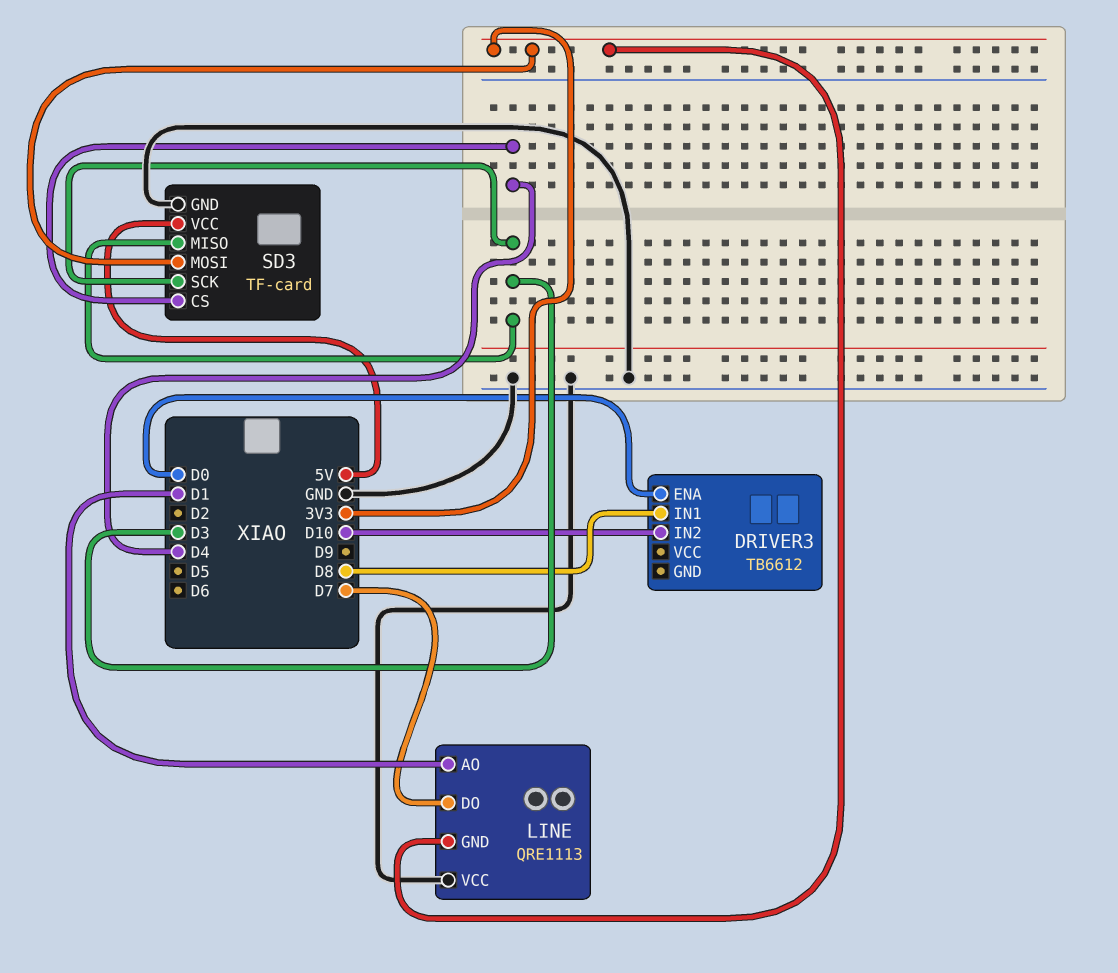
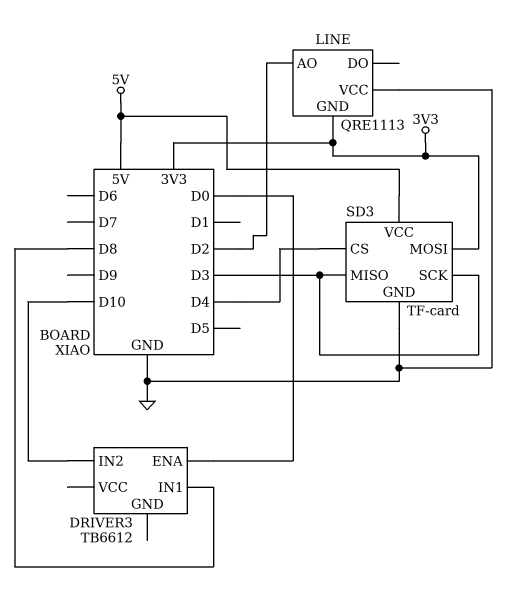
LINE pin AO: D1 -> D2
LINE pin DO: D7 -> none

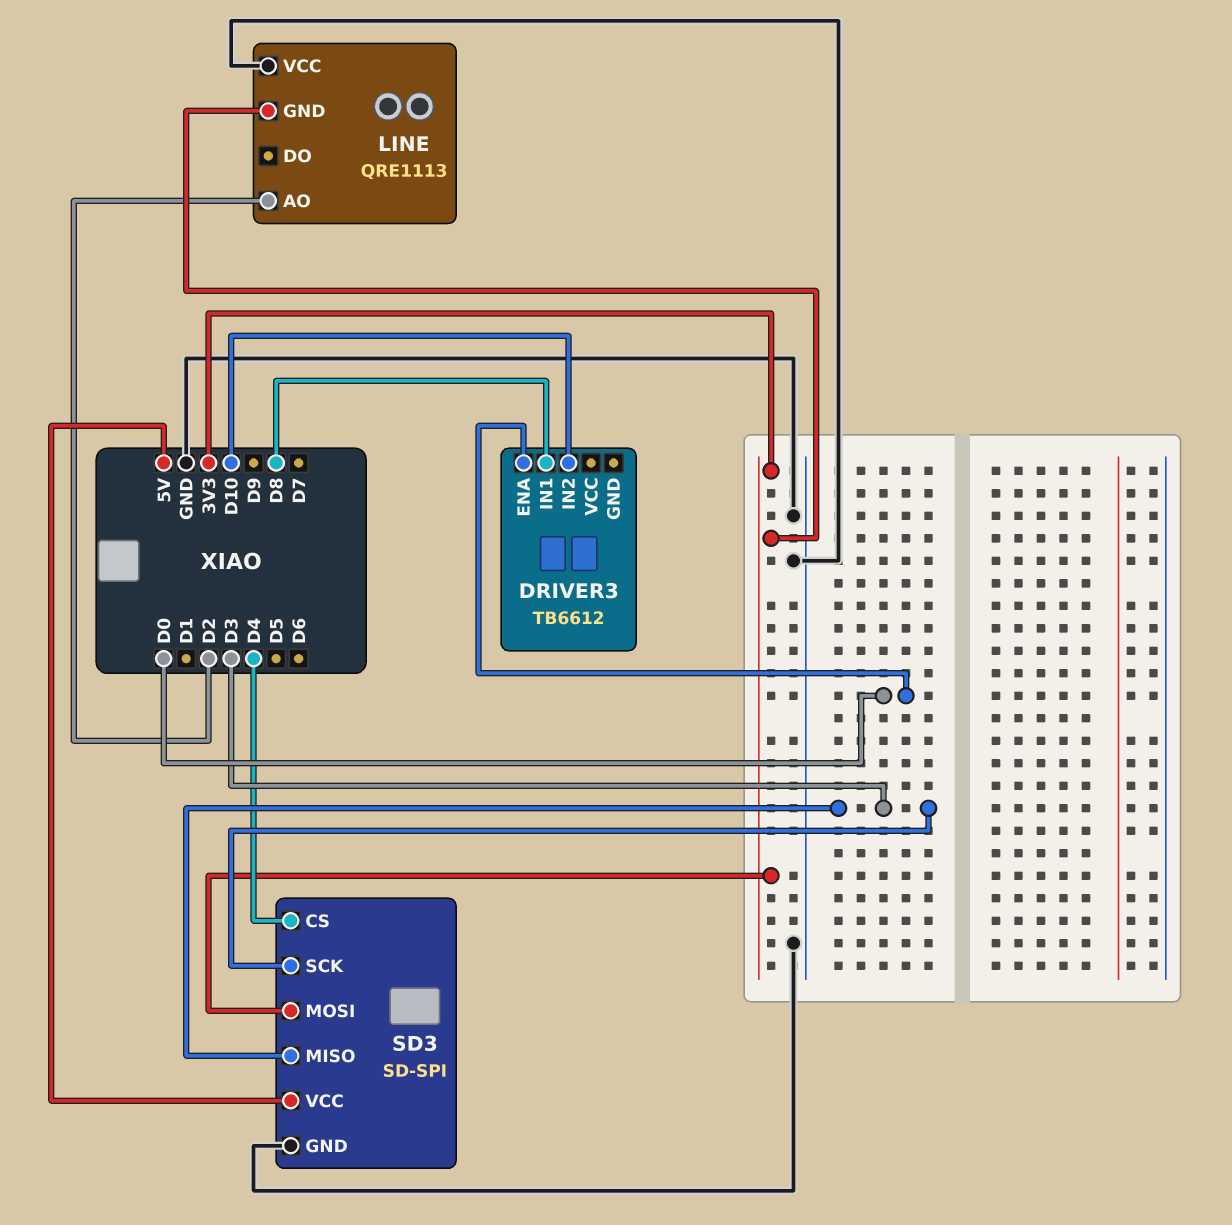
SD3: TF-card -> SD-SPI

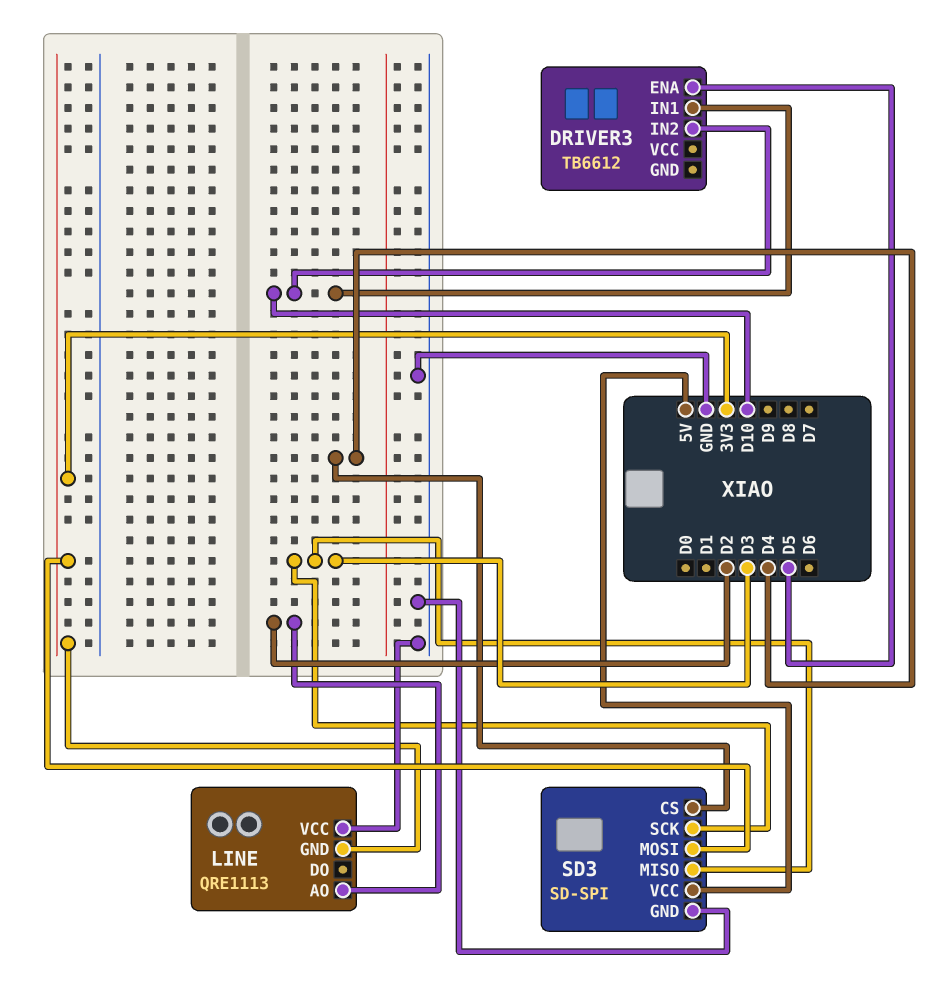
DRIVER3 pin ENA: D0 -> D5
DRIVER3 pin IN1: D8 -> D10

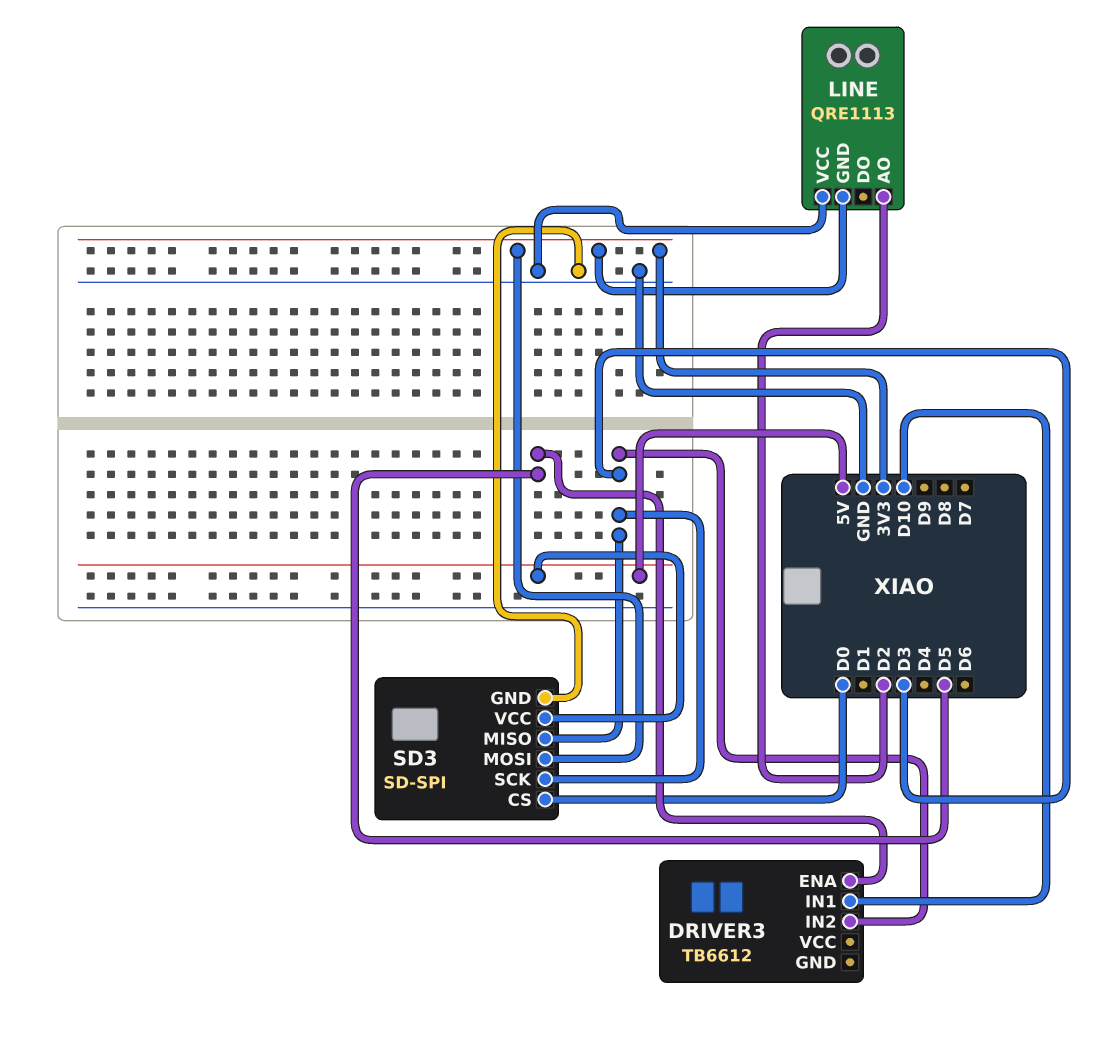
DRIVER3 pin IN2: D10 -> D3
SD3 pin CS: D4 -> D0

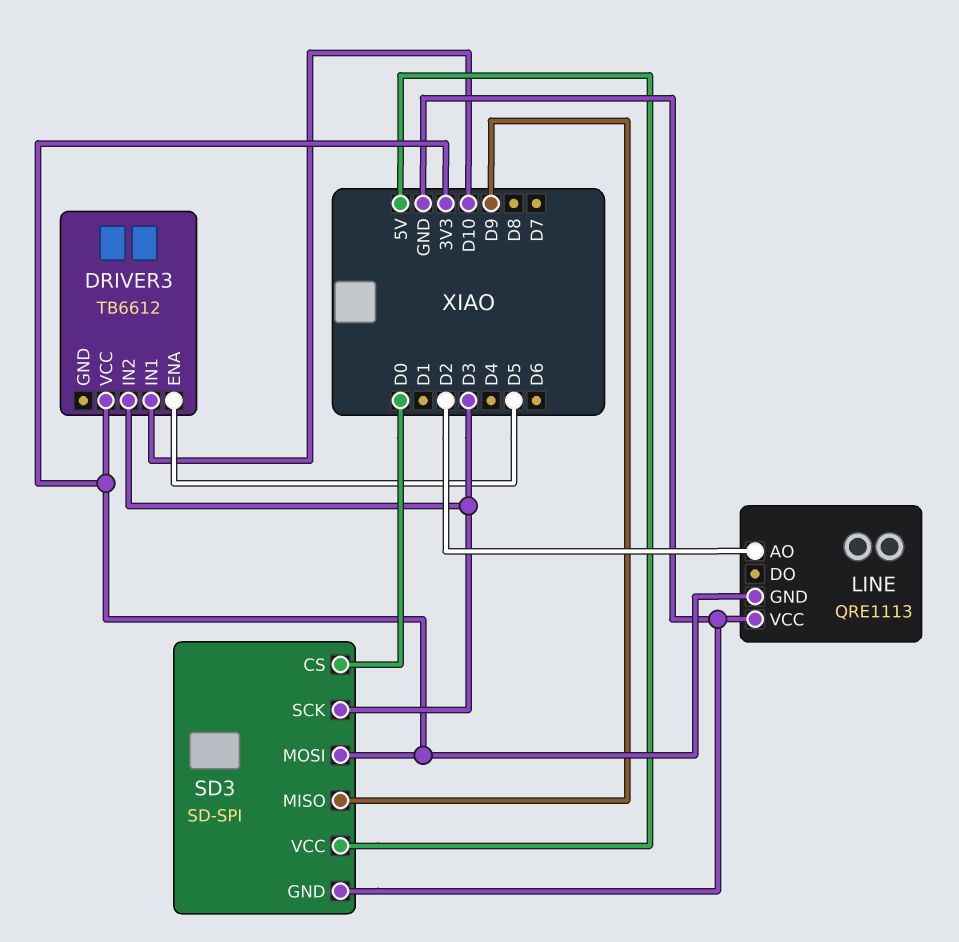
DRIVER3 pin VCC: none -> 3V3
SD3 pin MISO: D3 -> D9

